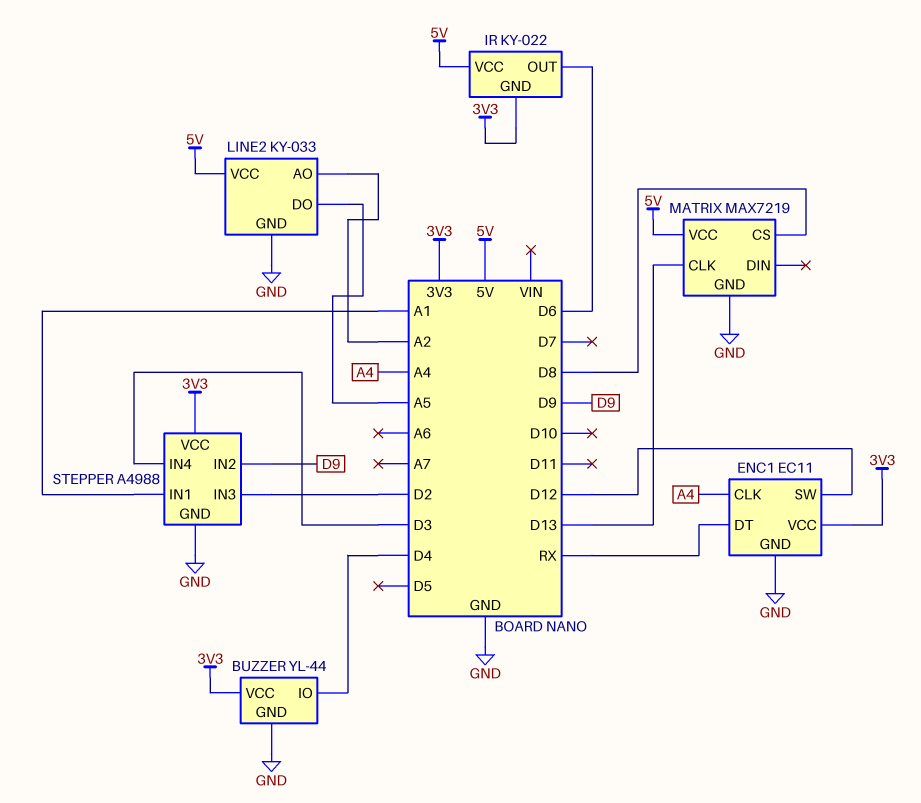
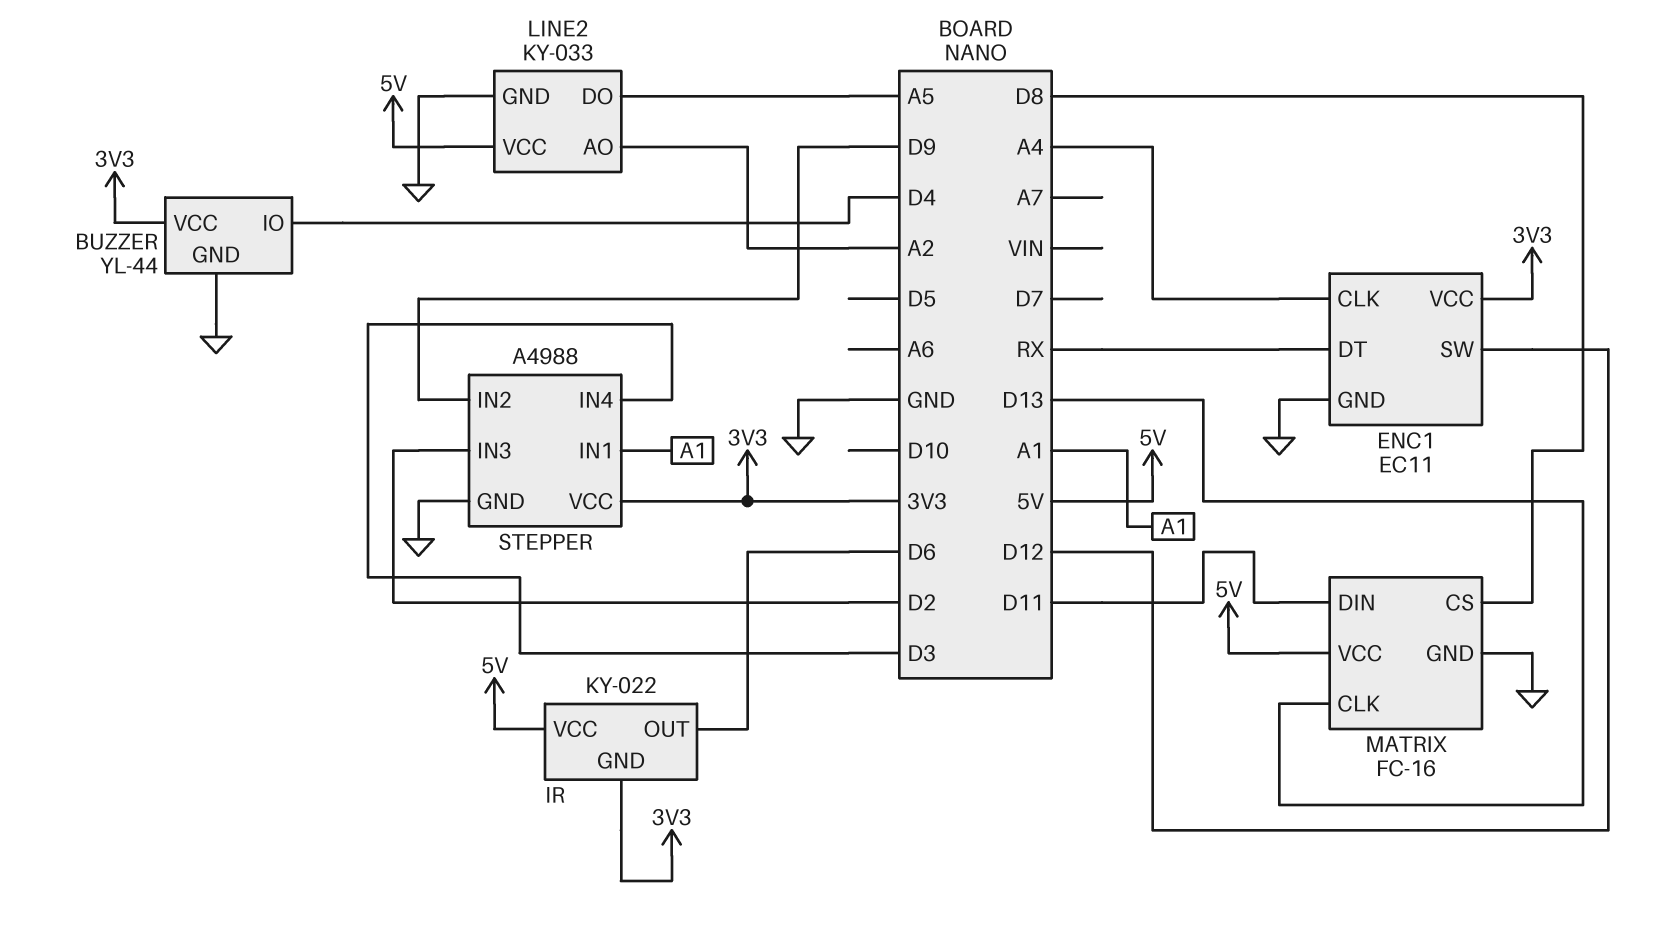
MATRIX: MAX7219 -> FC-16
MATRIX pin DIN: none -> D11

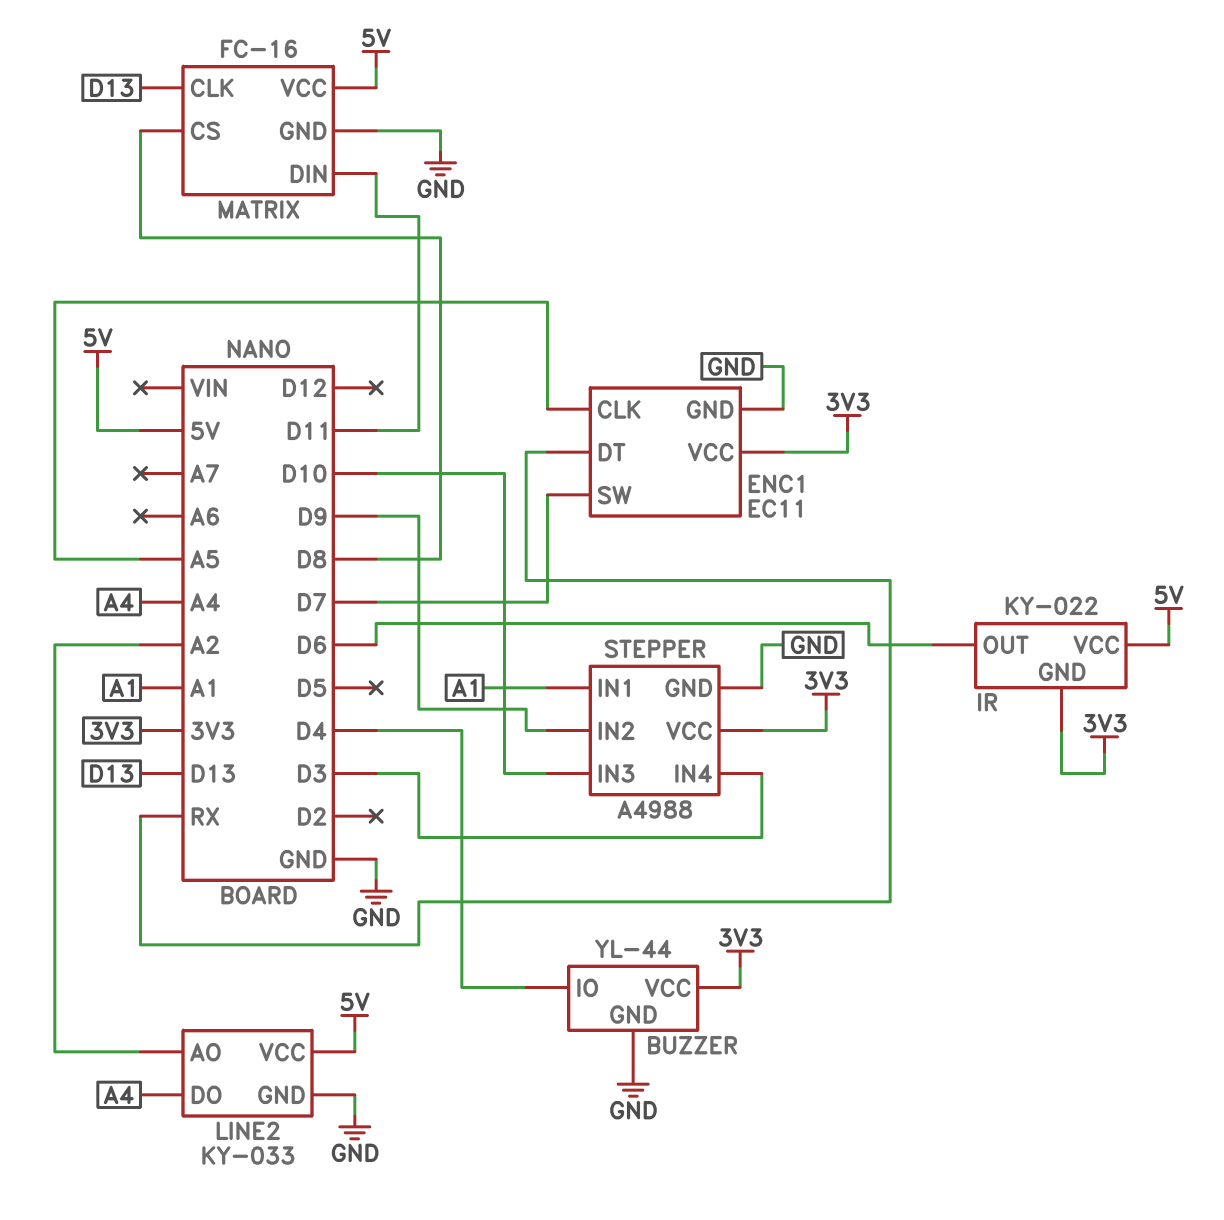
ENC1 pin CLK: A4 -> A5
ENC1 pin SW: D12 -> D7
LINE2 pin DO: A5 -> A4
STEPPER pin IN3: D2 -> D10

